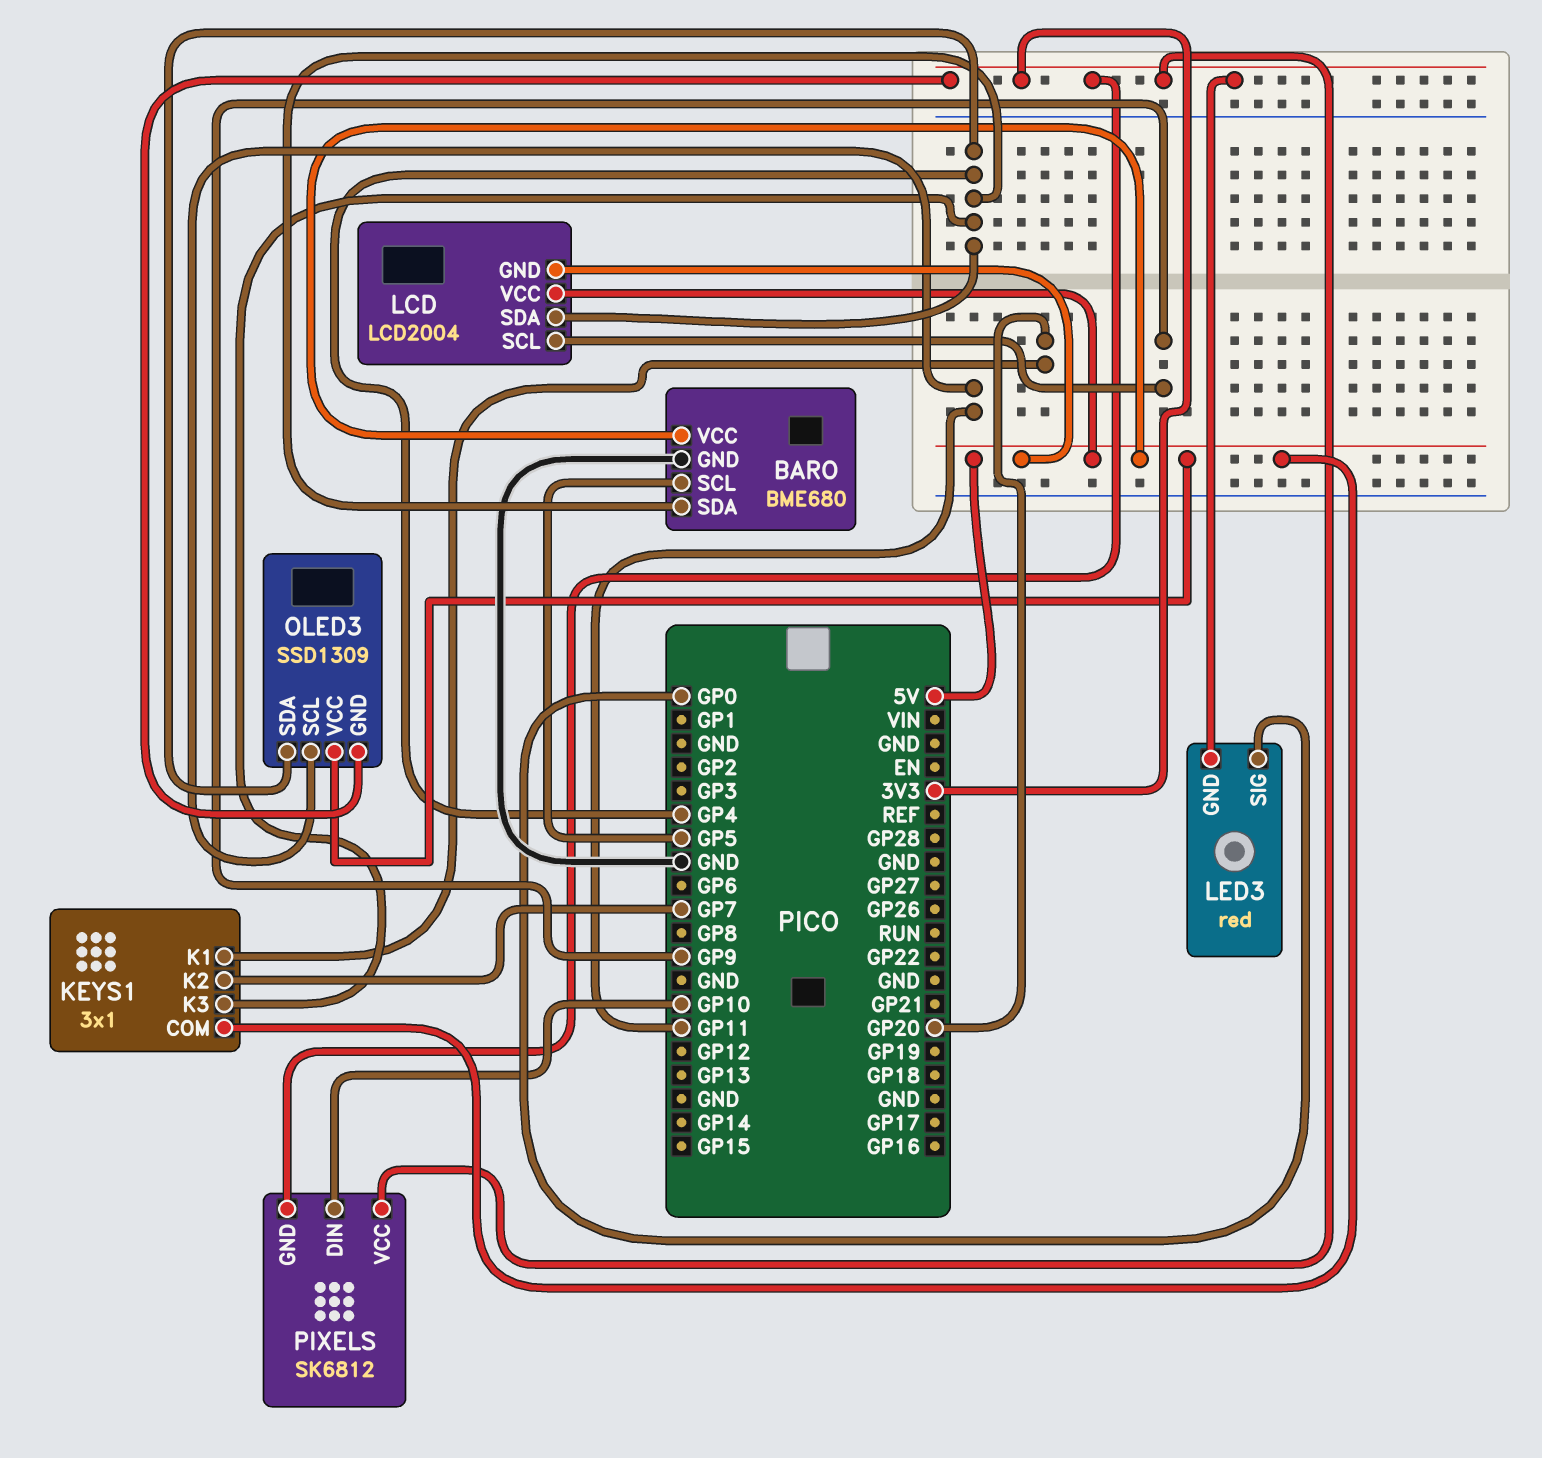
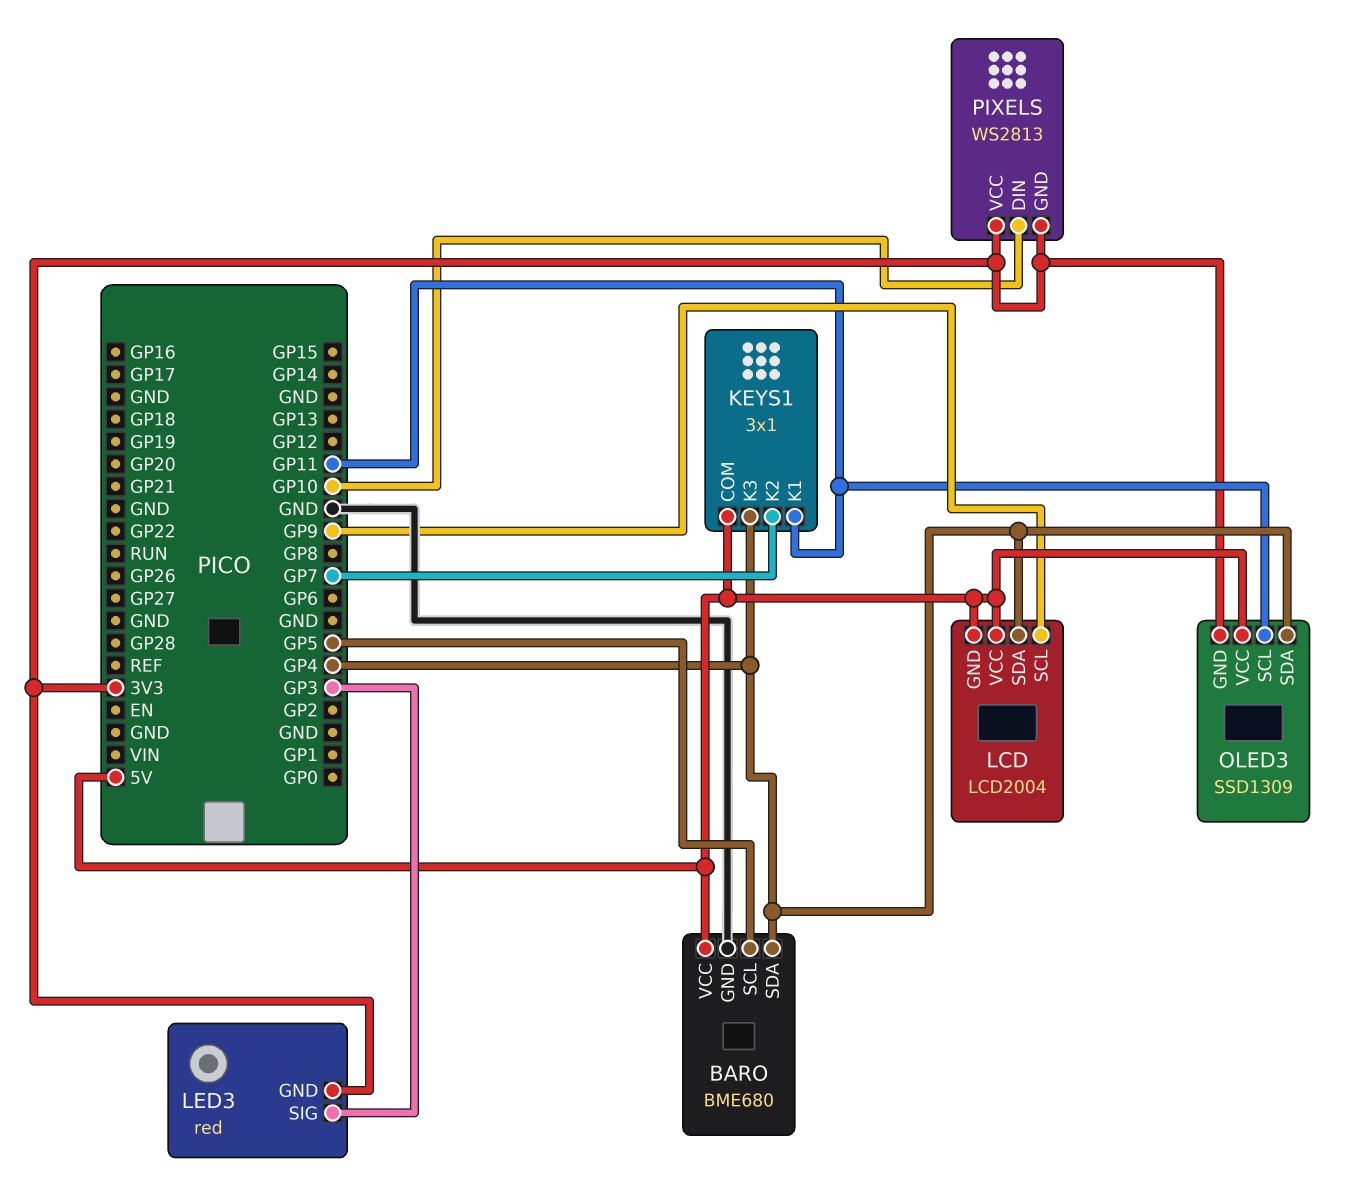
KEYS1 pin K1: GP20 -> GP11
LED3 pin SIG: GP0 -> GP3
PIXELS: SK6812 -> WS2813

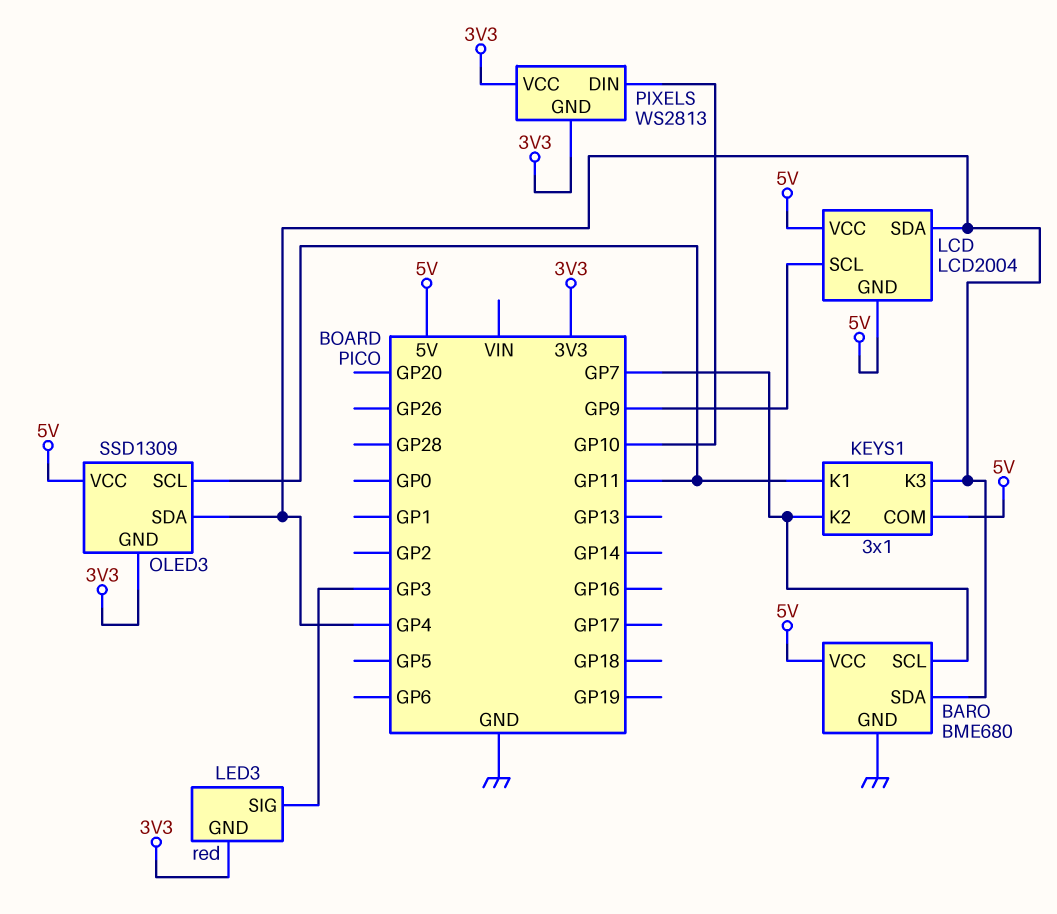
BARO pin SCL: GP5 -> GP7

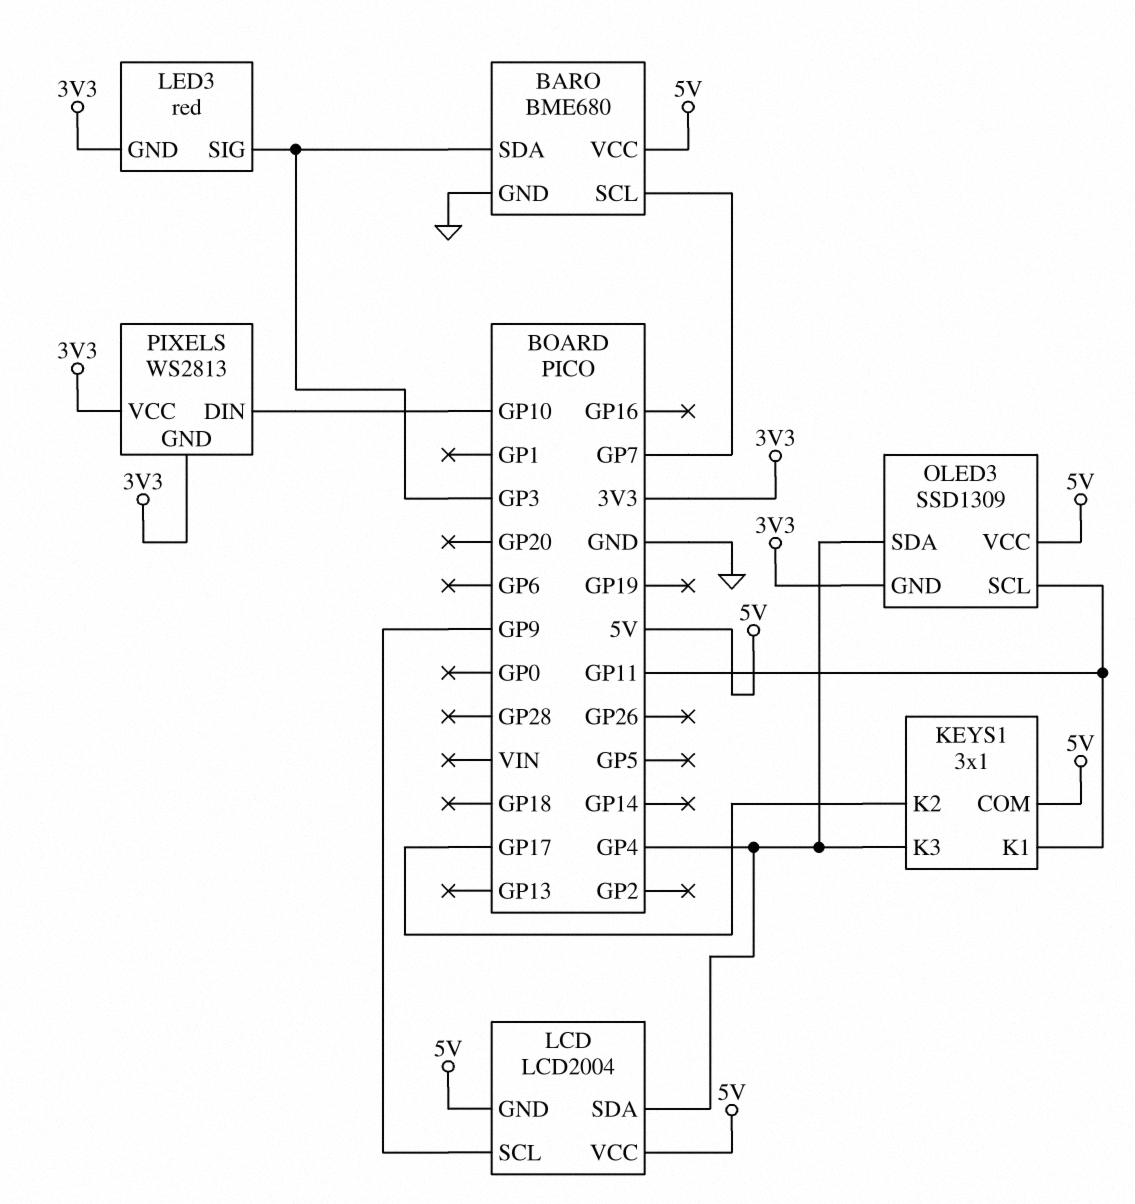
BARO pin SDA: GP4 -> GP3
KEYS1 pin K2: GP7 -> GP17

